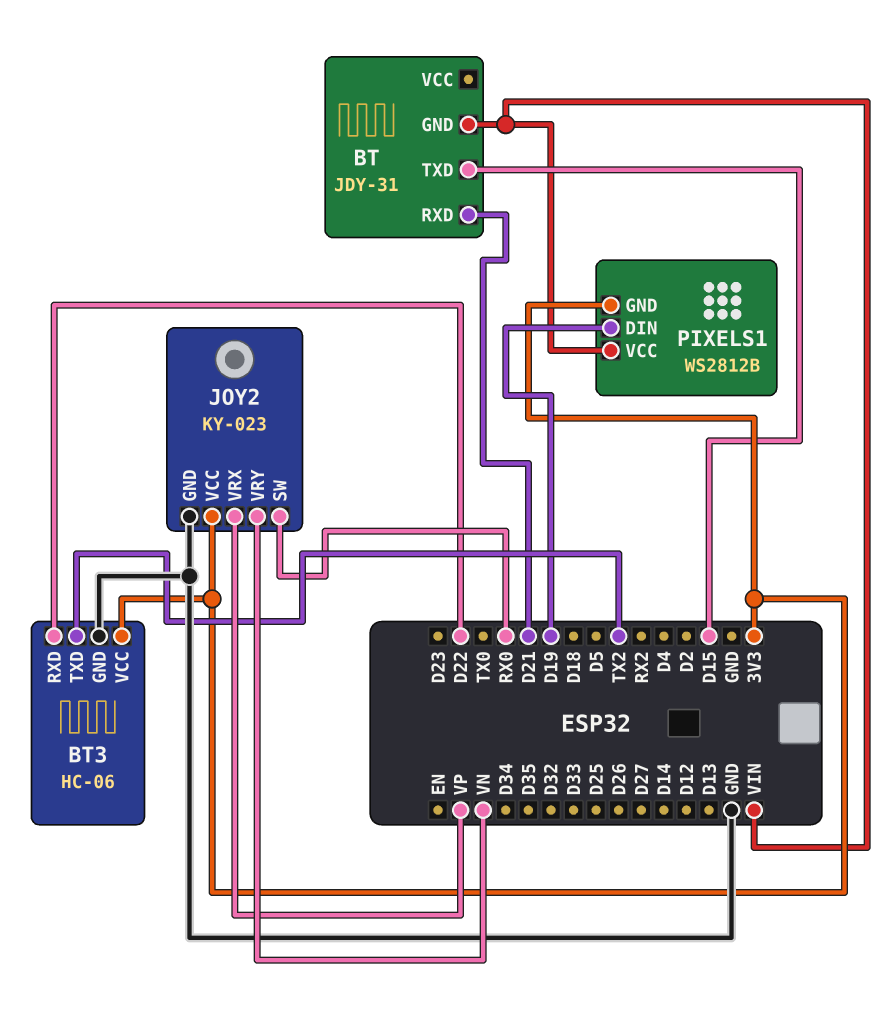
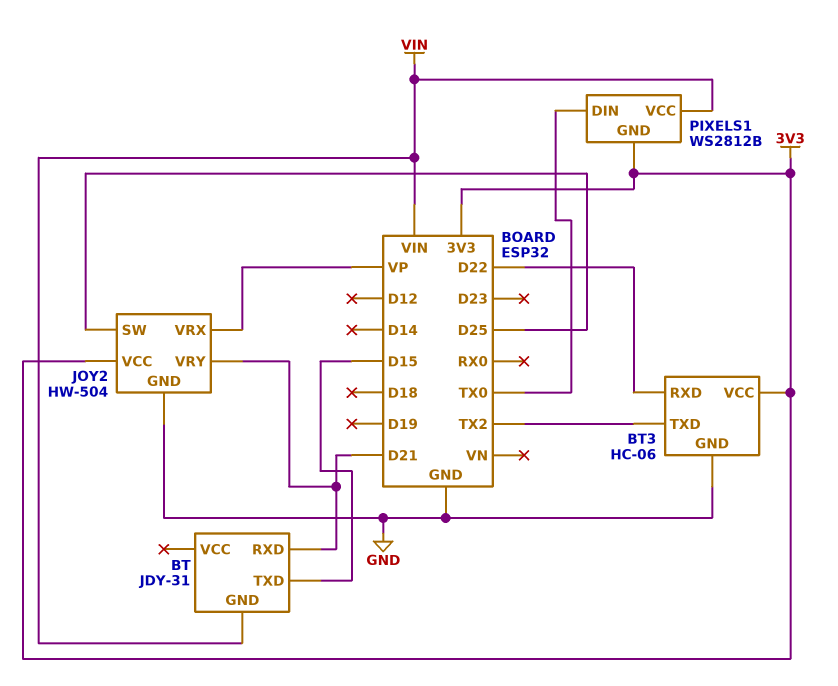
JOY2: KY-023 -> HW-504
JOY2 pin SW: RX0 -> D25
JOY2 pin VRY: VN -> D21
PIXELS1 pin DIN: D19 -> TX0

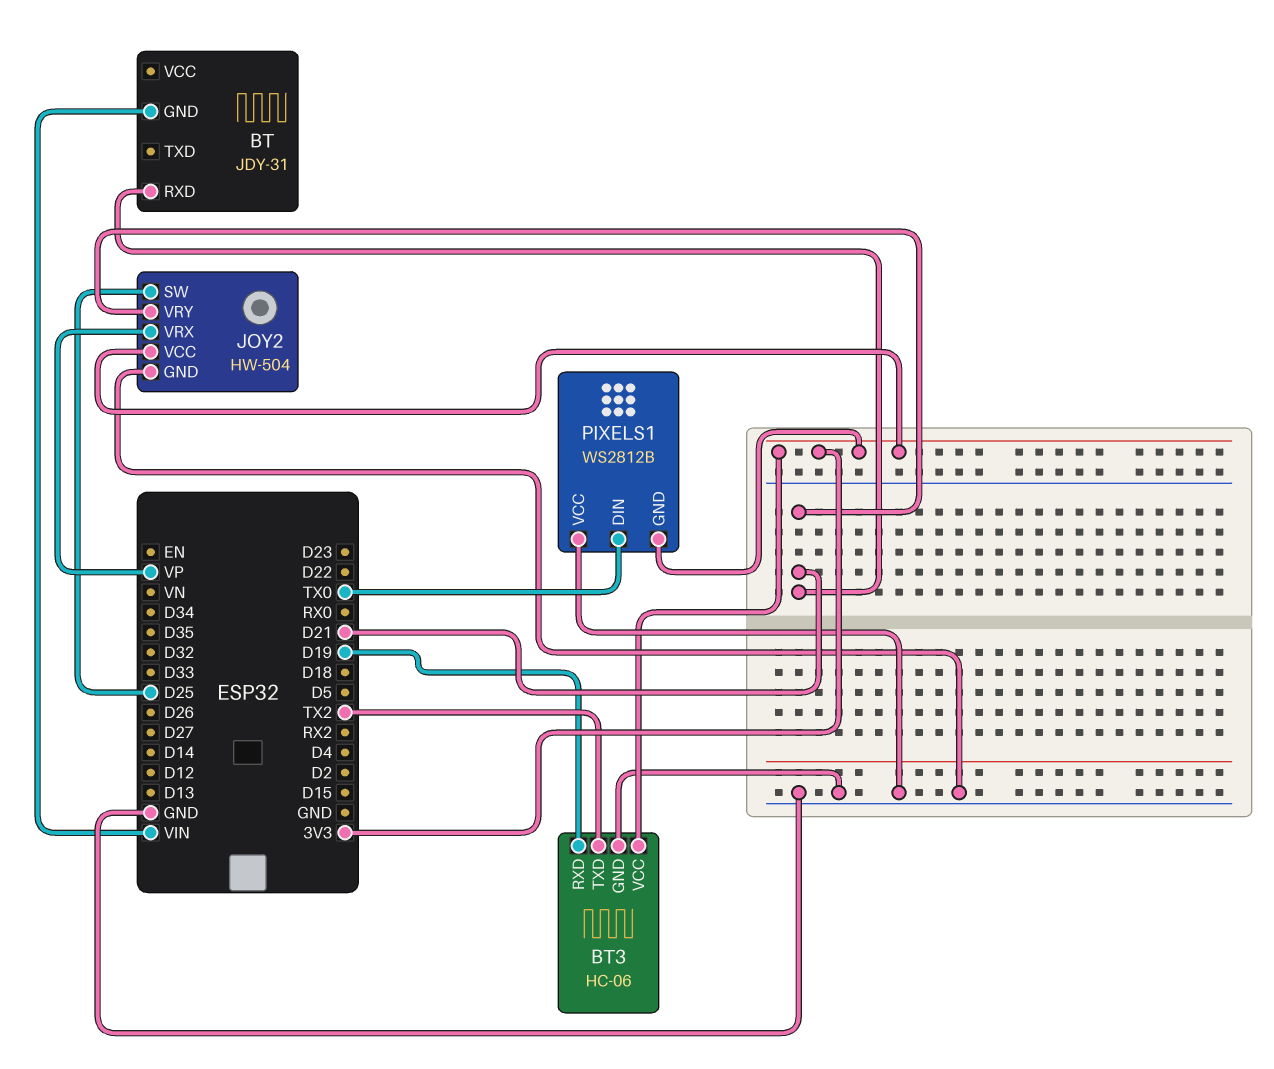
BT pin TXD: D15 -> none
BT3 pin RXD: D22 -> D19
PIXELS1 pin VCC: VIN -> GND

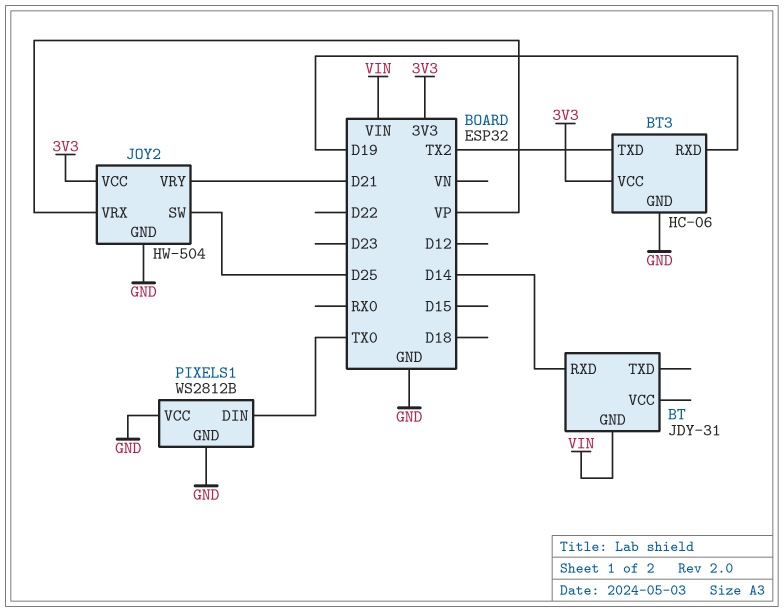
BT pin RXD: D21 -> D14
PIXELS1 pin GND: 3V3 -> GND

